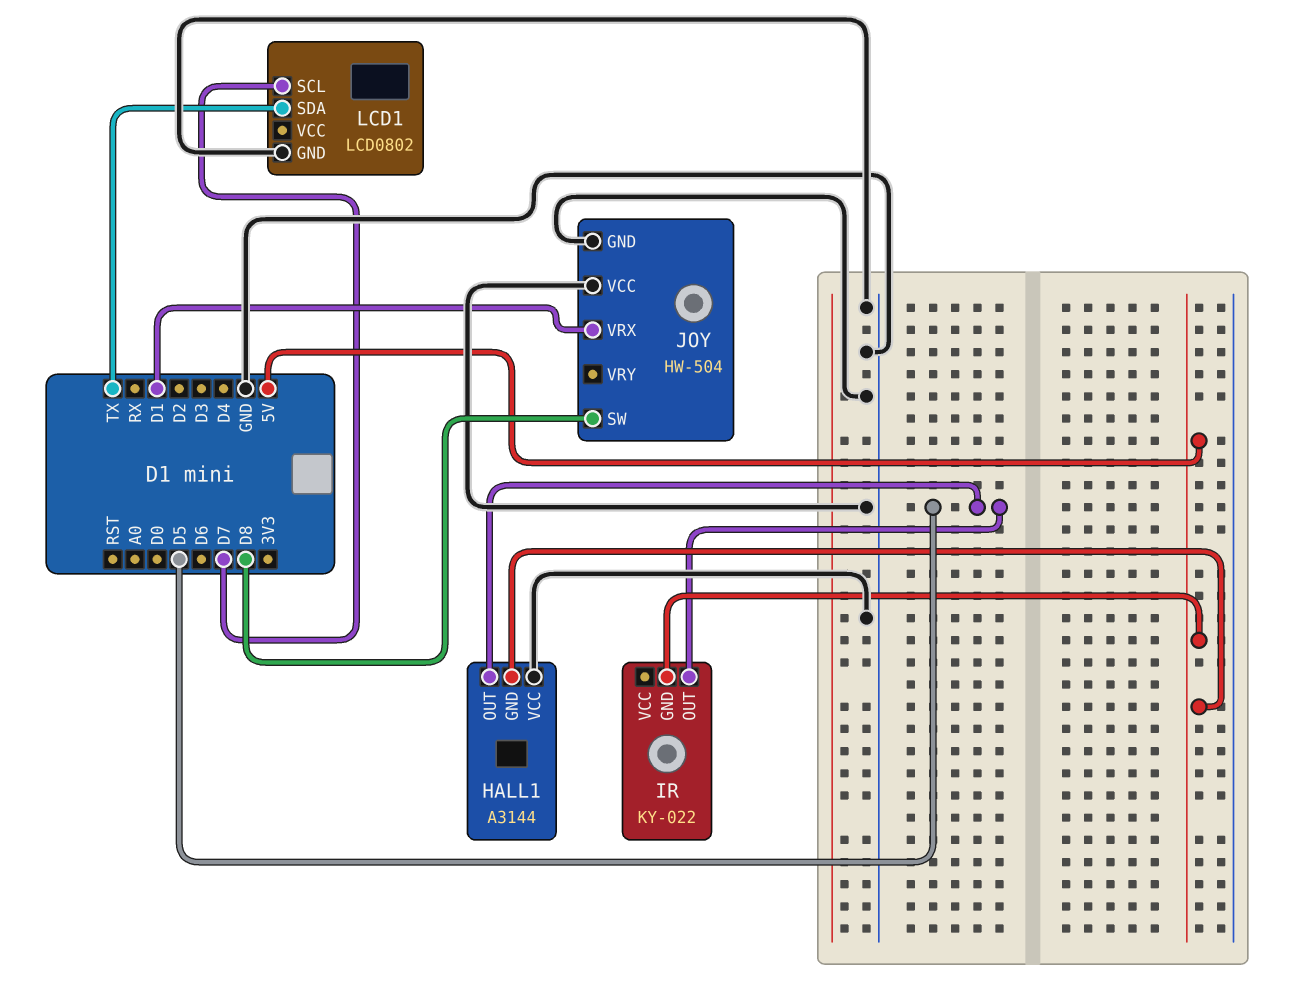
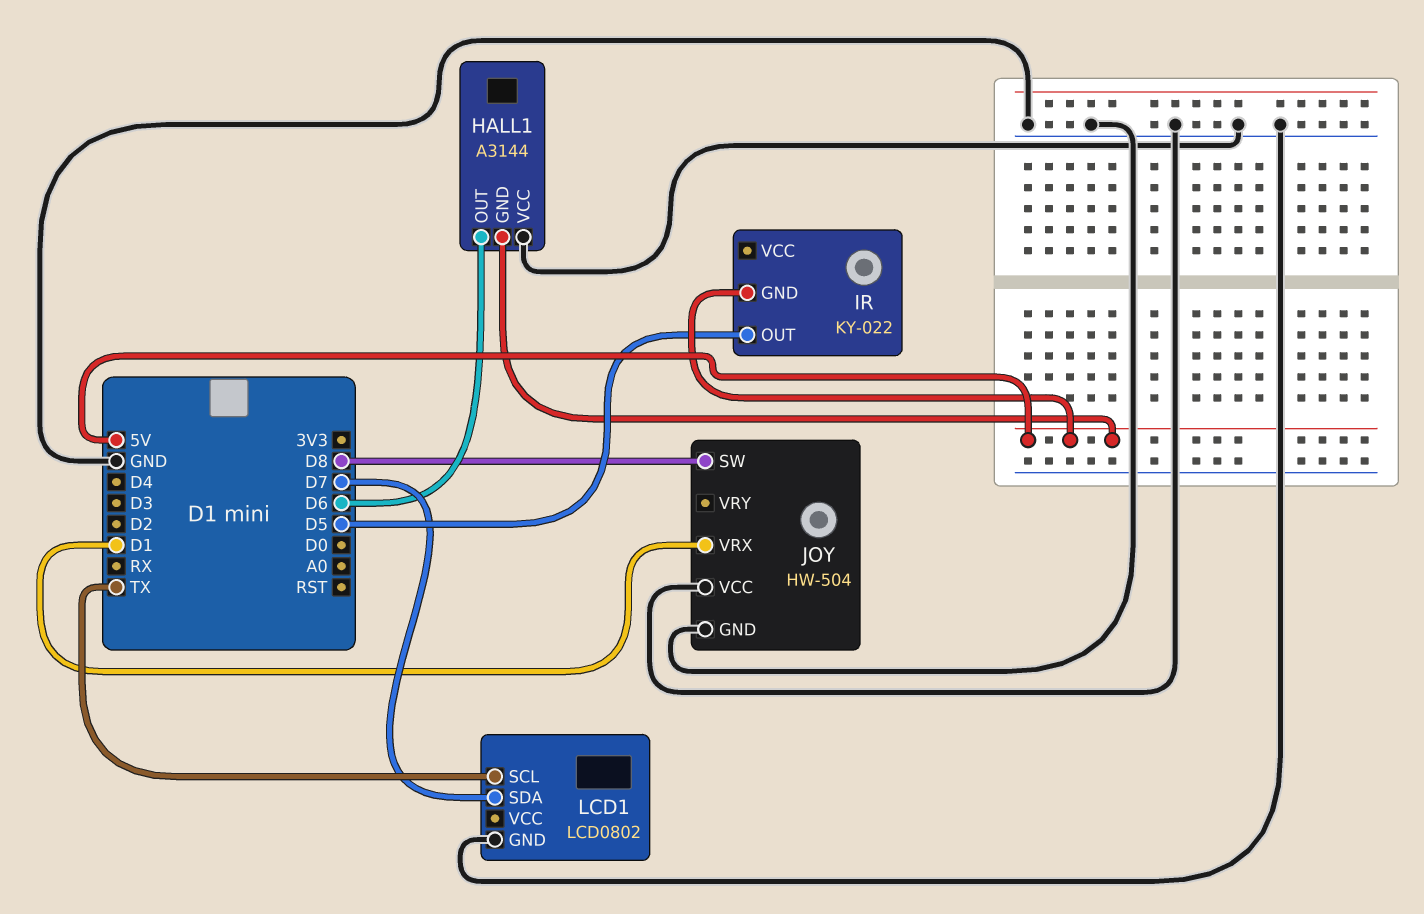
HALL1 pin OUT: D5 -> D6
LCD1 pin SCL: D7 -> TX
LCD1 pin SDA: TX -> D7

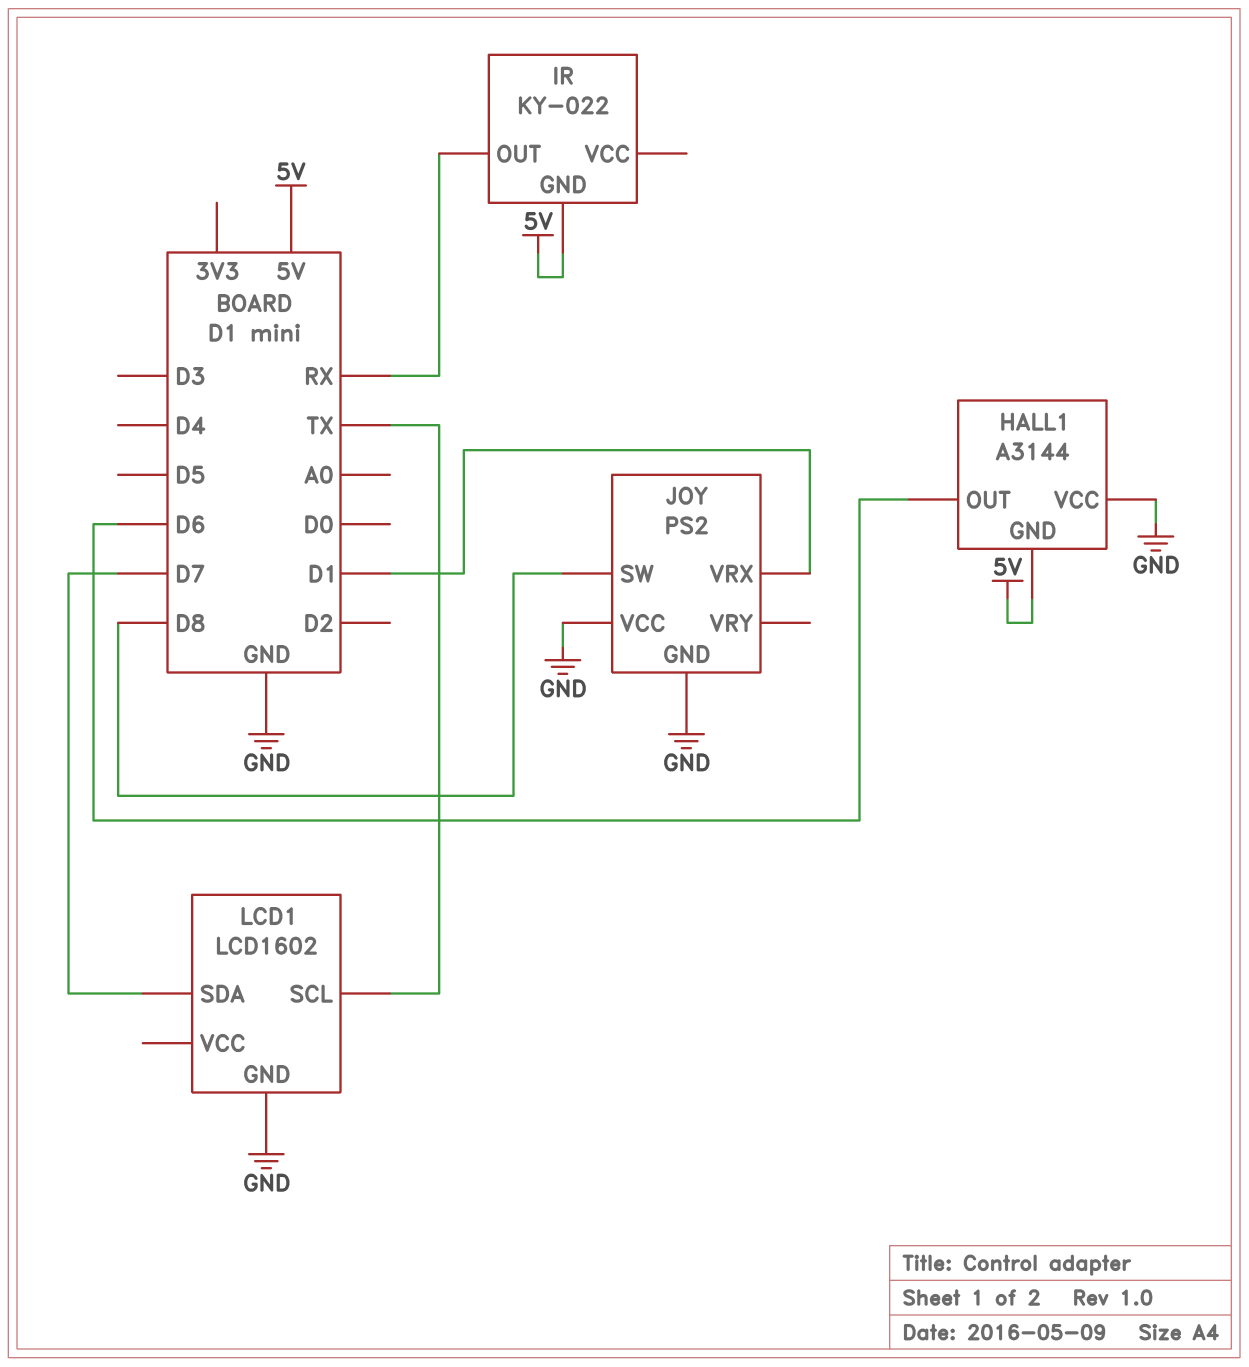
IR pin OUT: D5 -> RX
JOY: HW-504 -> PS2
LCD1: LCD0802 -> LCD1602

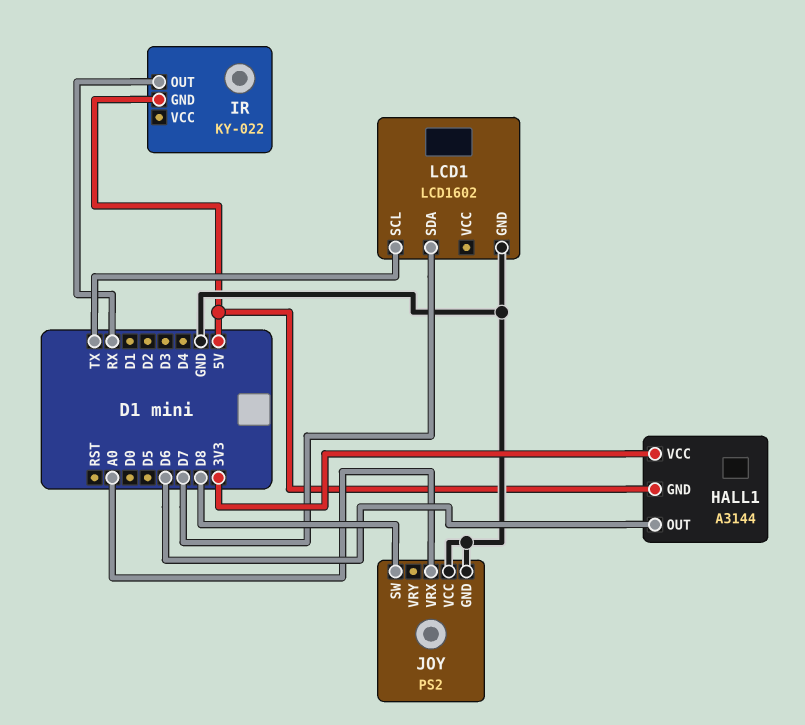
HALL1 pin VCC: GND -> 3V3
JOY pin VRX: D1 -> A0

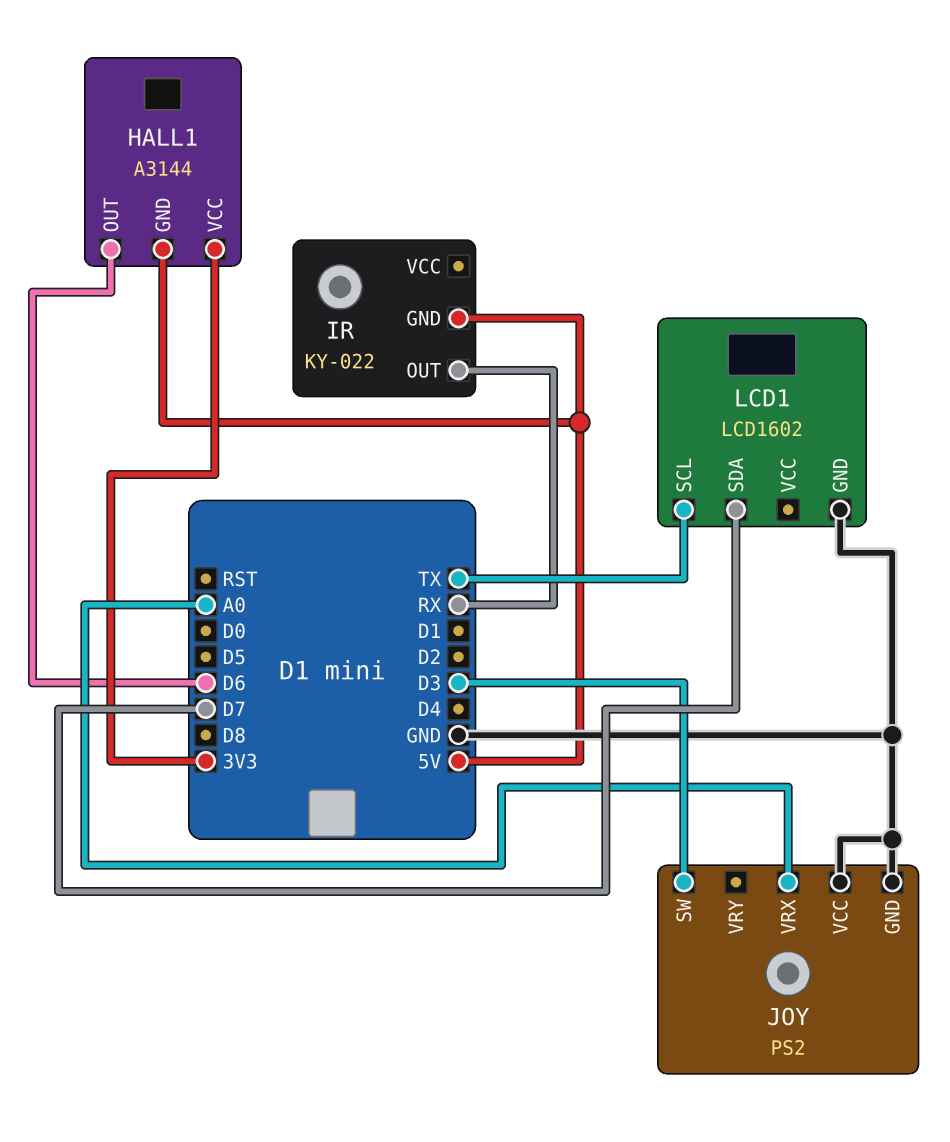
JOY pin SW: D8 -> D3

